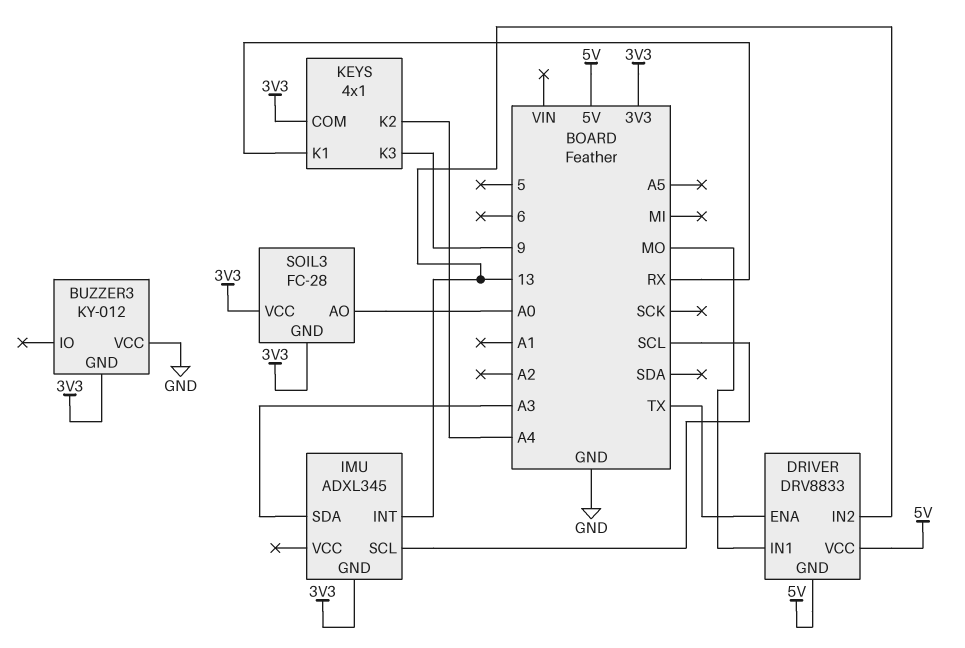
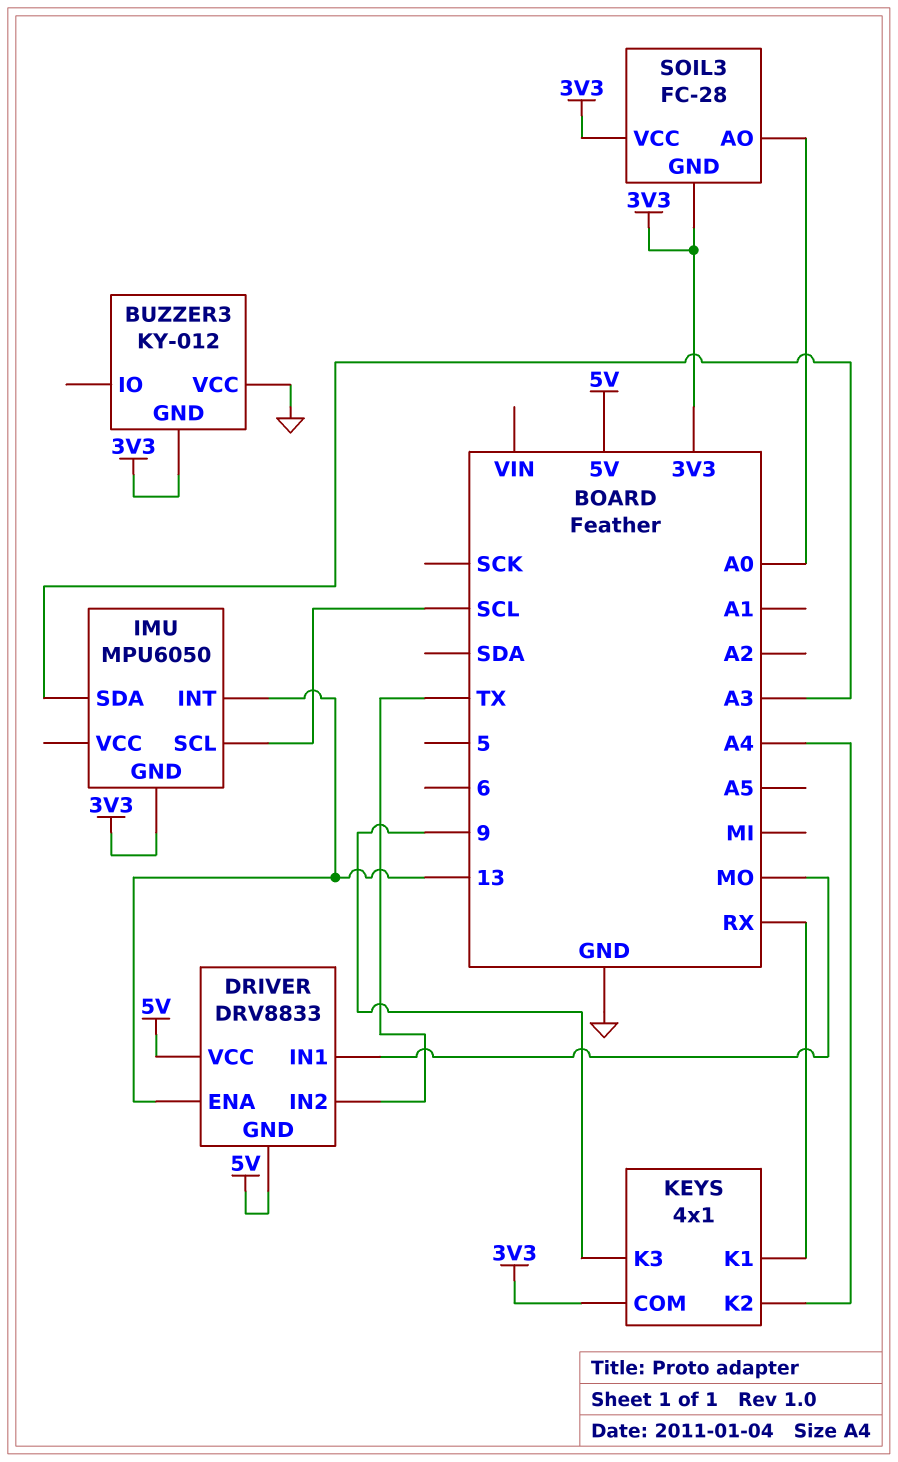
DRIVER pin ENA: TX -> 13
DRIVER pin IN2: 13 -> TX
IMU: ADXL345 -> MPU6050

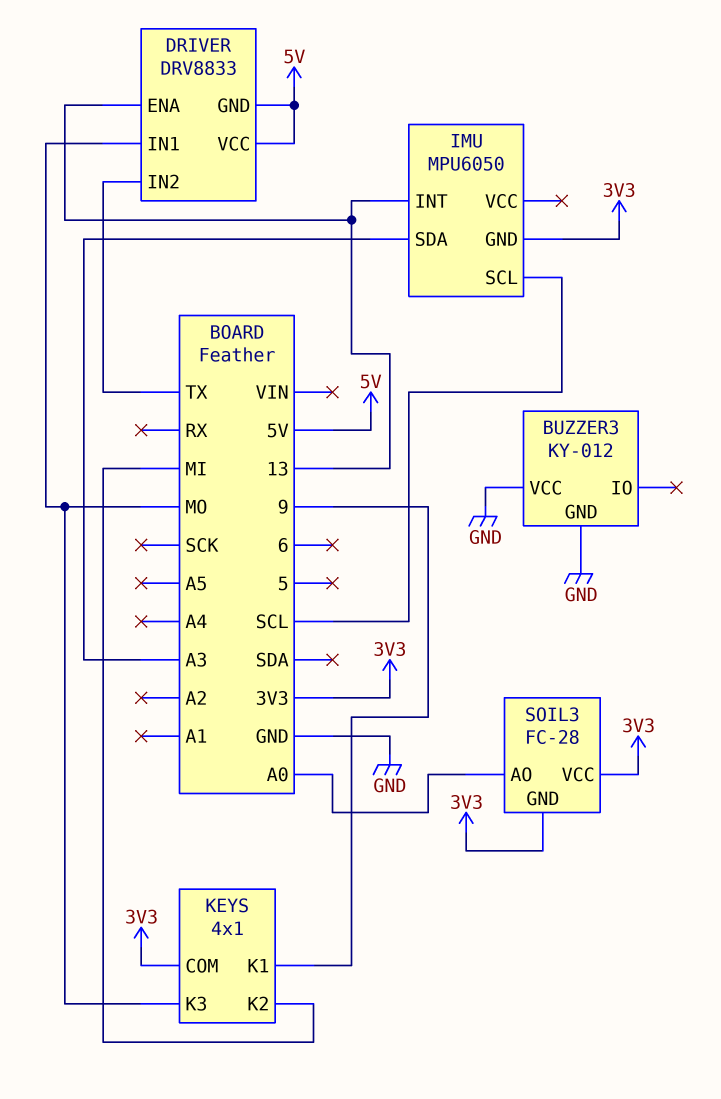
BUZZER3 pin GND: 3V3 -> GND
KEYS pin K1: RX -> 9
KEYS pin K2: A4 -> MI
KEYS pin K3: 9 -> MO

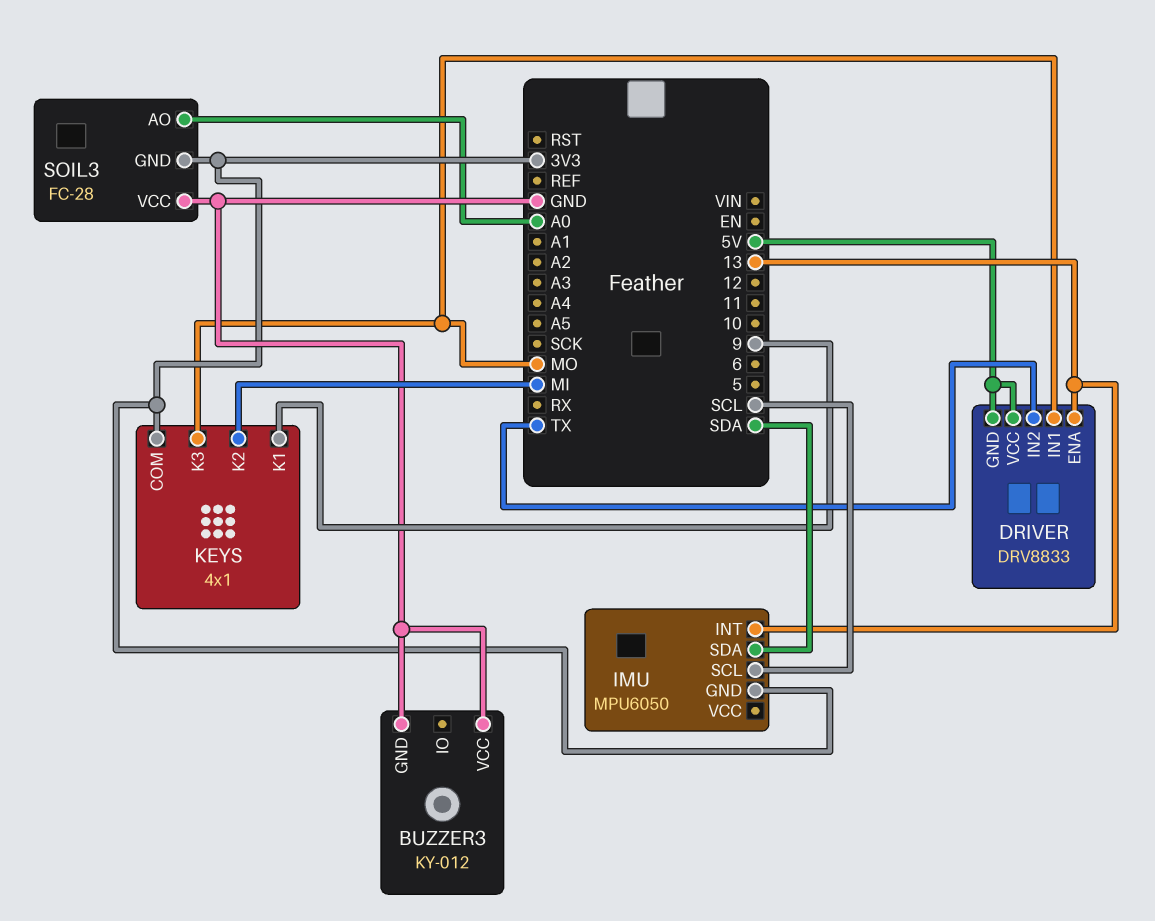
IMU pin SDA: A3 -> SDA
SOIL3 pin VCC: 3V3 -> GND

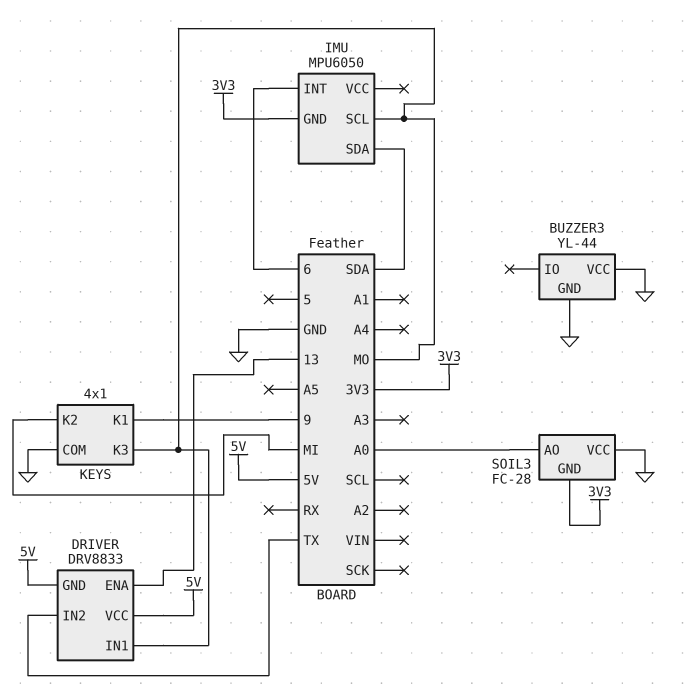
BUZZER3: KY-012 -> YL-44
IMU pin INT: 13 -> 6
IMU pin SCL: SCL -> MO
KEYS pin COM: 3V3 -> GND

